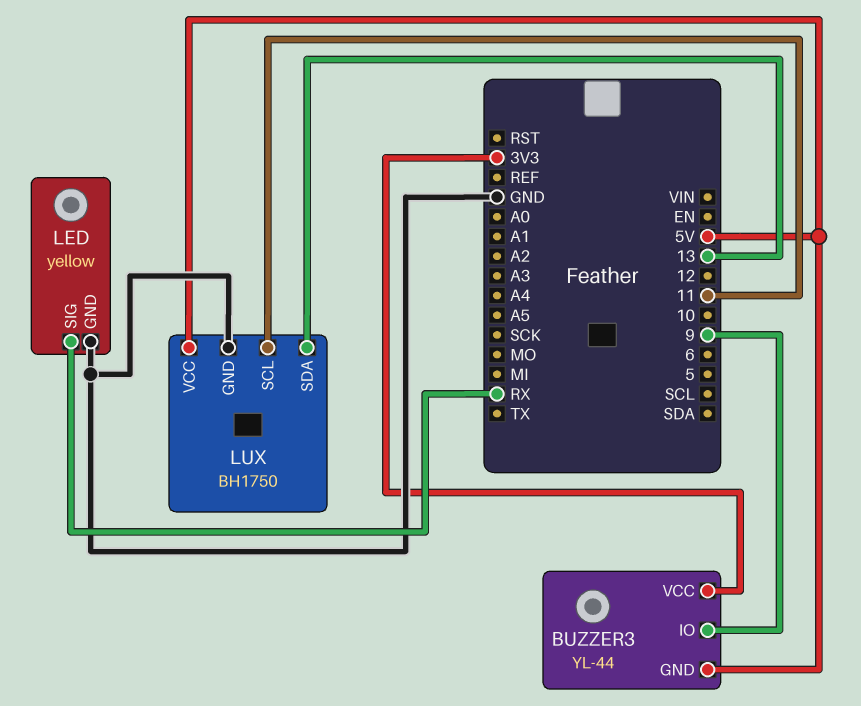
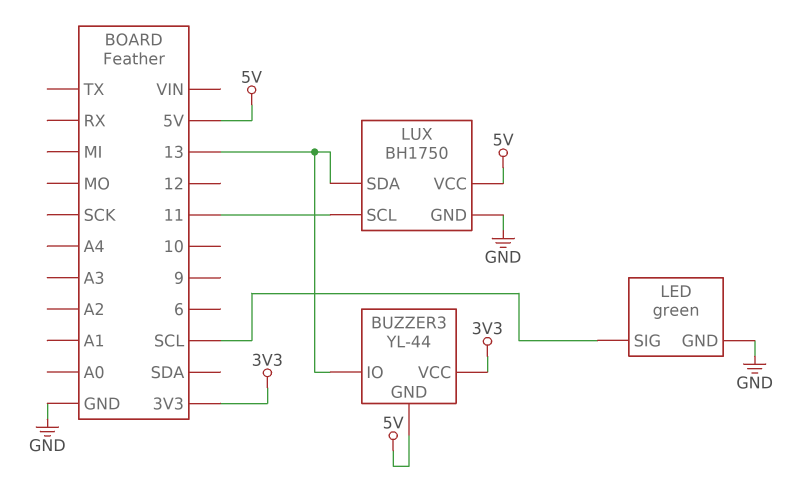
BUZZER3 pin IO: 9 -> 13
LED: yellow -> green
LED pin SIG: RX -> SCL

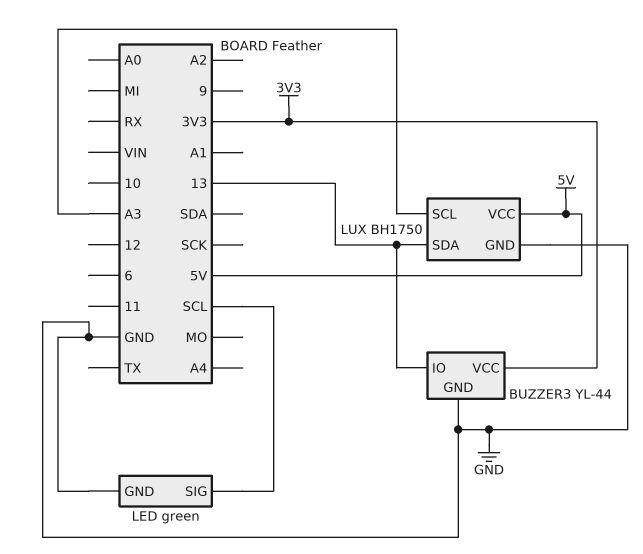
BUZZER3 pin GND: 5V -> GND
LUX pin SCL: 11 -> A3

